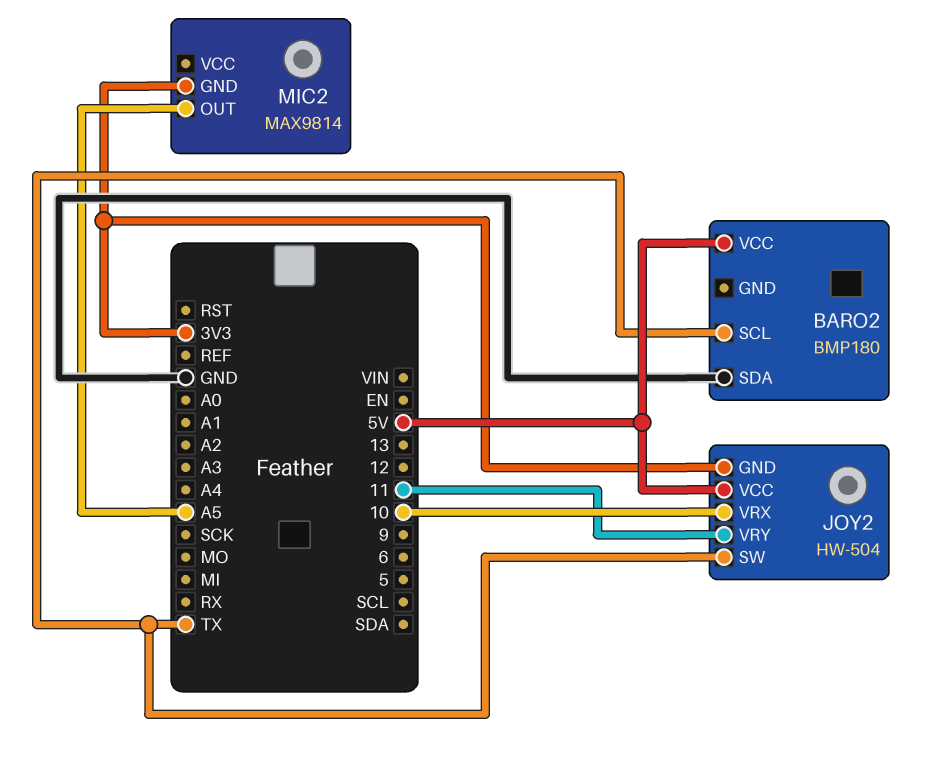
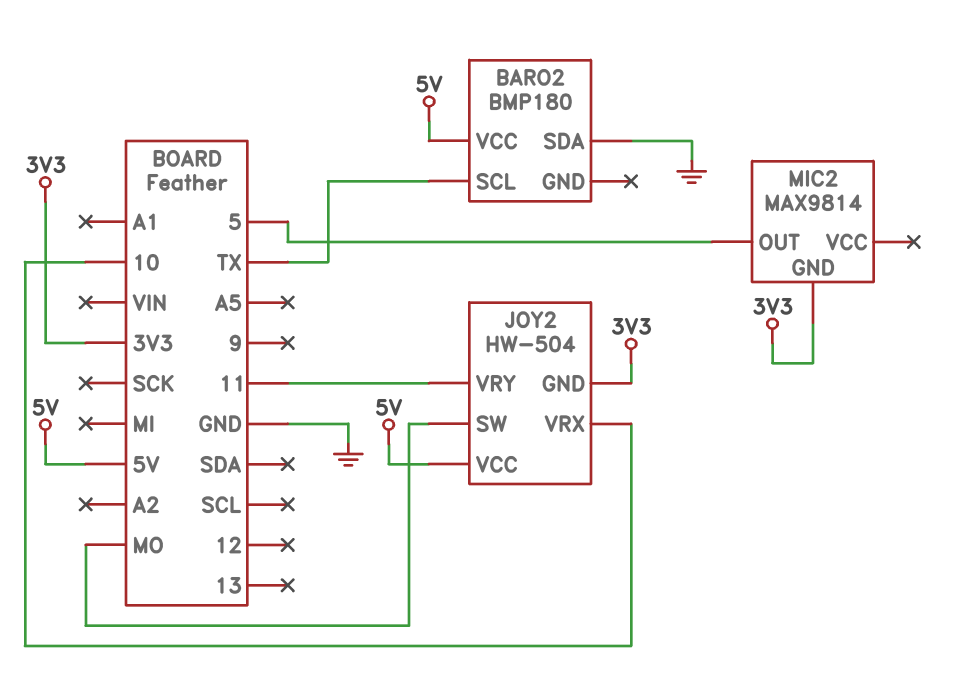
JOY2 pin SW: TX -> MO
MIC2 pin OUT: A5 -> 5

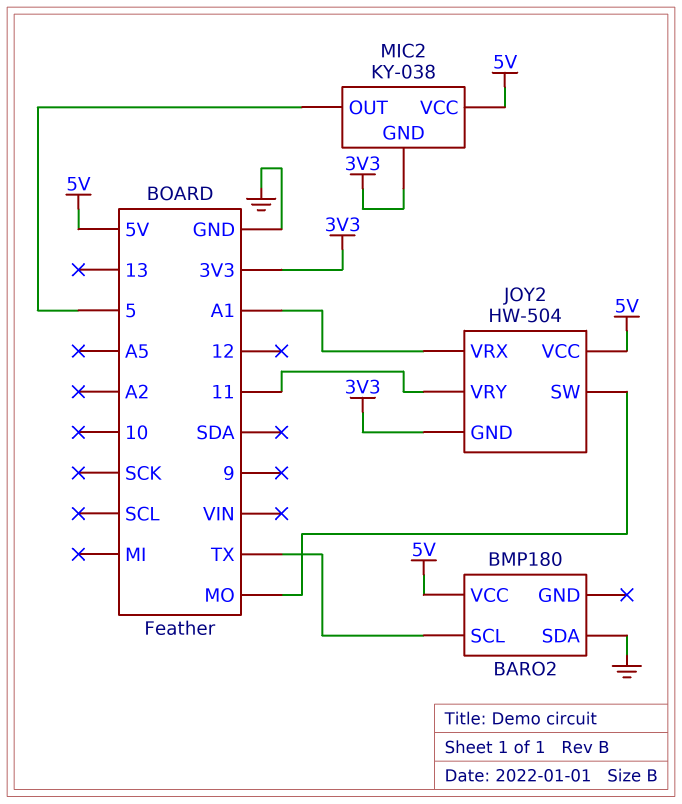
JOY2 pin VRX: 10 -> A1
MIC2: MAX9814 -> KY-038
MIC2 pin VCC: none -> 5V

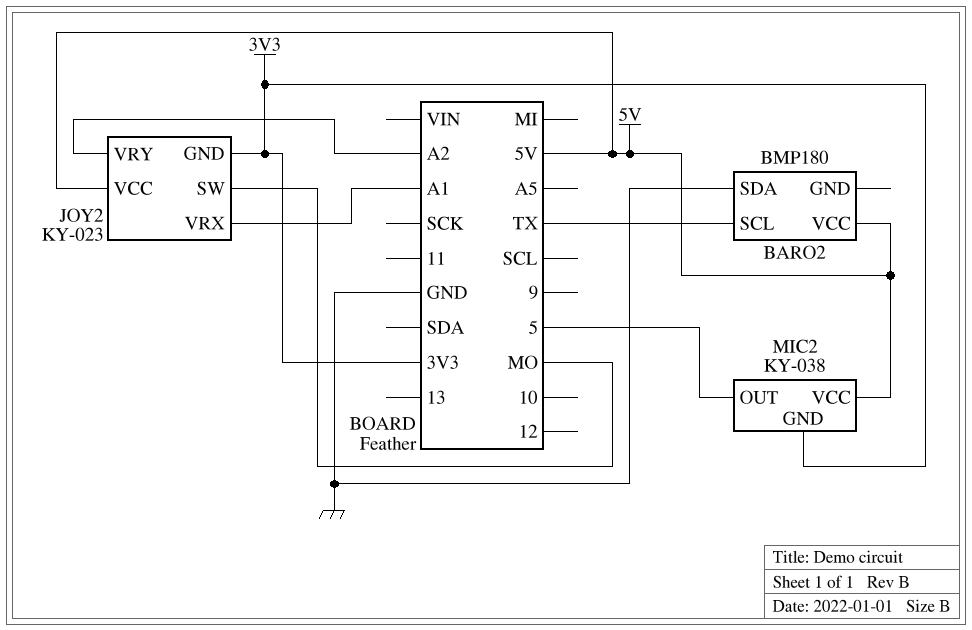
JOY2: HW-504 -> KY-023
JOY2 pin VRY: 11 -> A2

